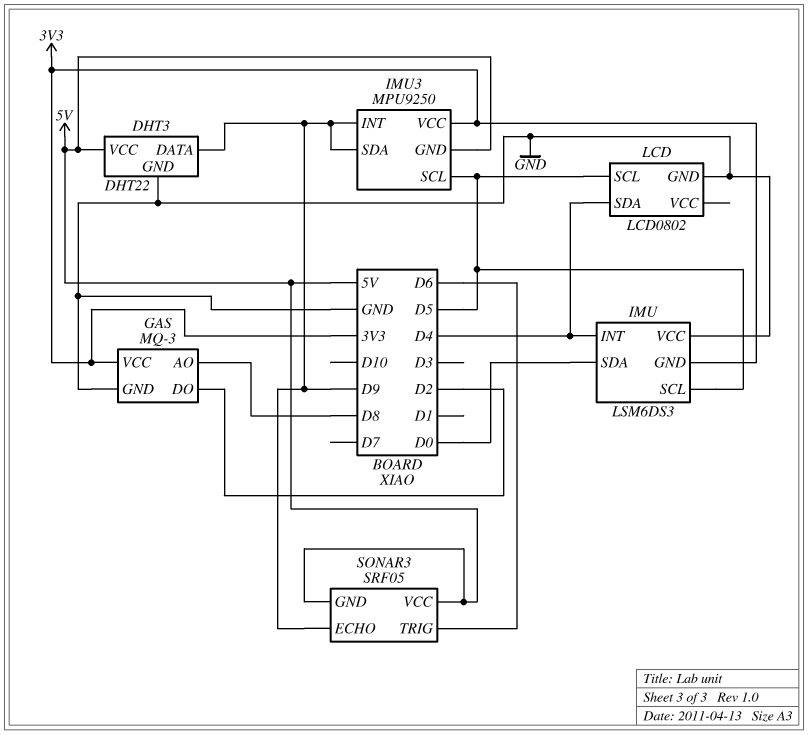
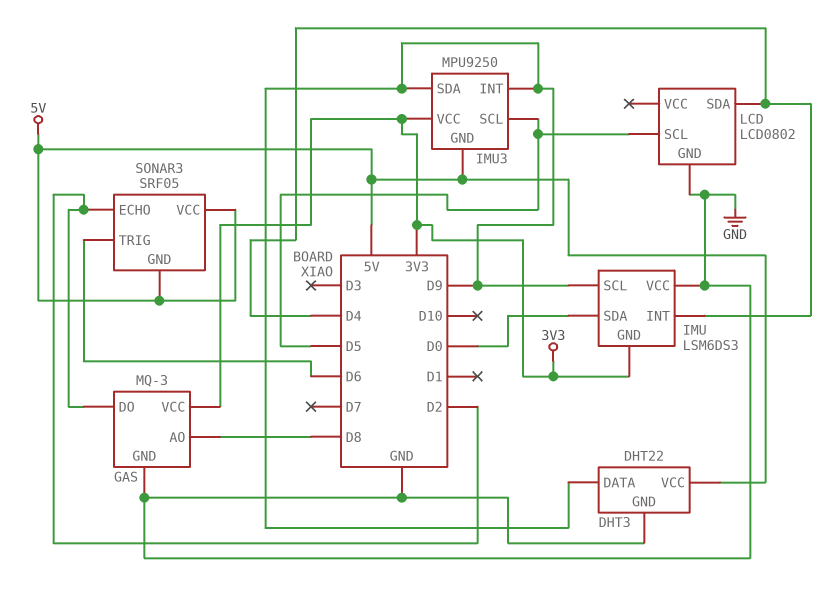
IMU pin SCL: D5 -> D9
SONAR3 pin ECHO: D9 -> D2

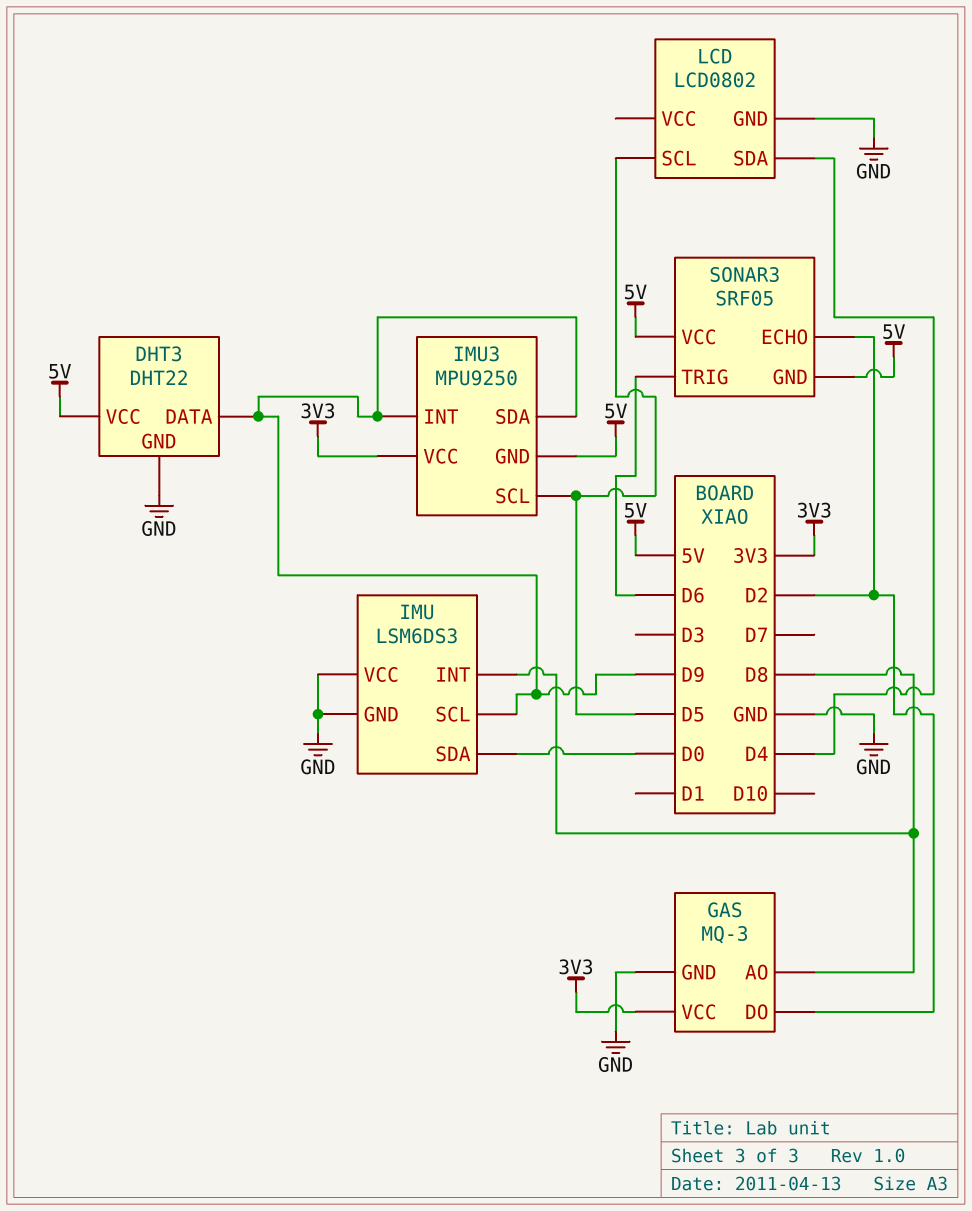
IMU pin GND: 3V3 -> GND
IMU pin INT: D4 -> D8

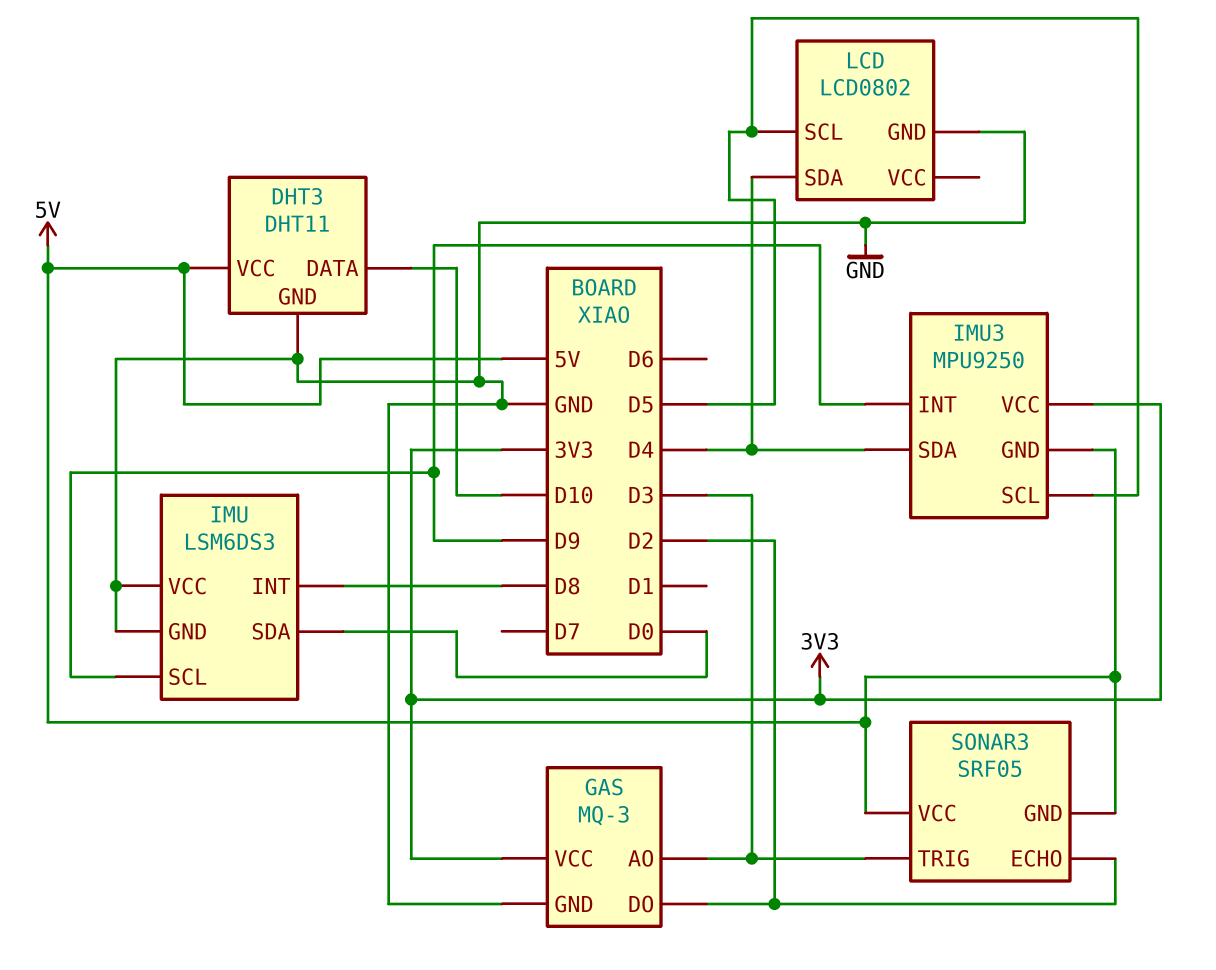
DHT3: DHT22 -> DHT11
DHT3 pin DATA: D9 -> D10
GAS pin AO: D8 -> D3
IMU3 pin SDA: D9 -> D4
SONAR3 pin TRIG: D6 -> D3

